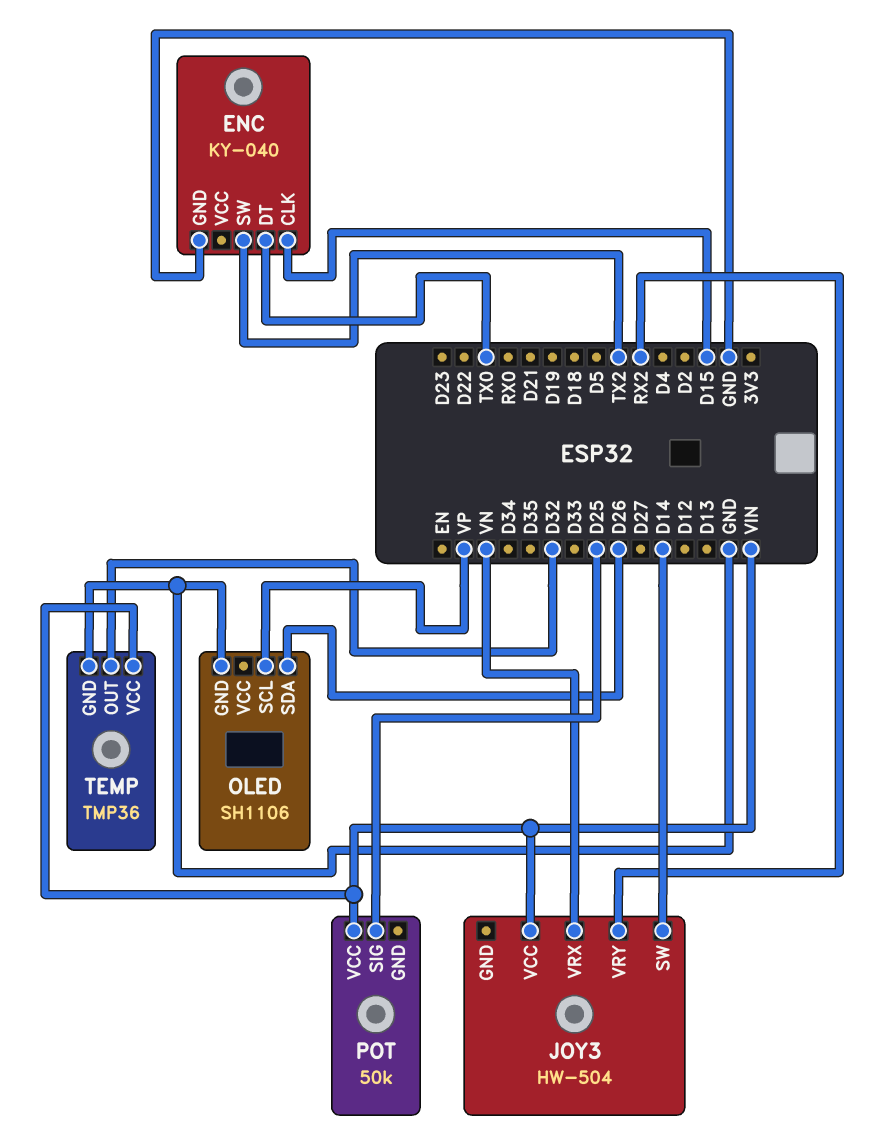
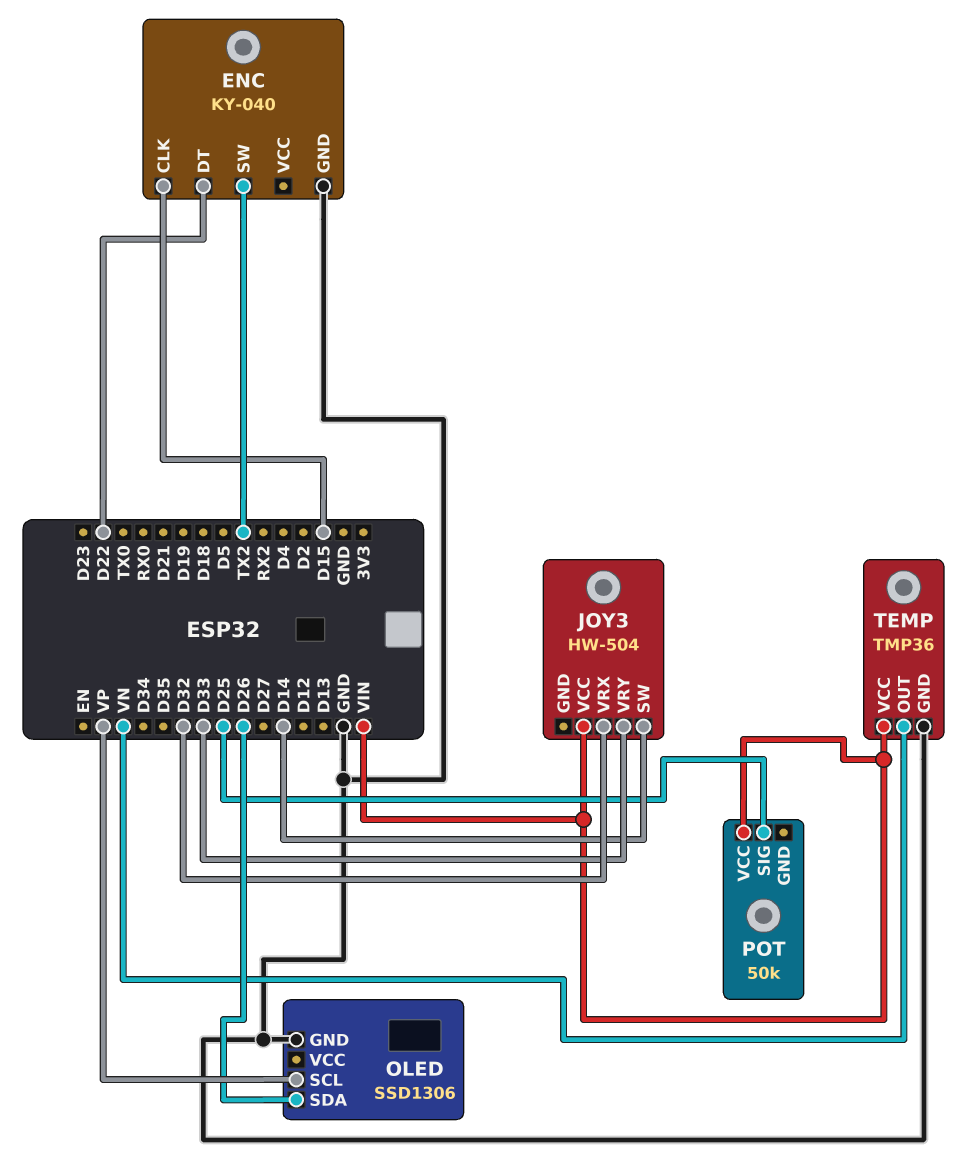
ENC pin DT: TX0 -> D22
JOY3 pin VRX: VN -> D32
JOY3 pin VRY: RX2 -> D33
OLED: SH1106 -> SSD1306
TEMP pin OUT: D32 -> VN

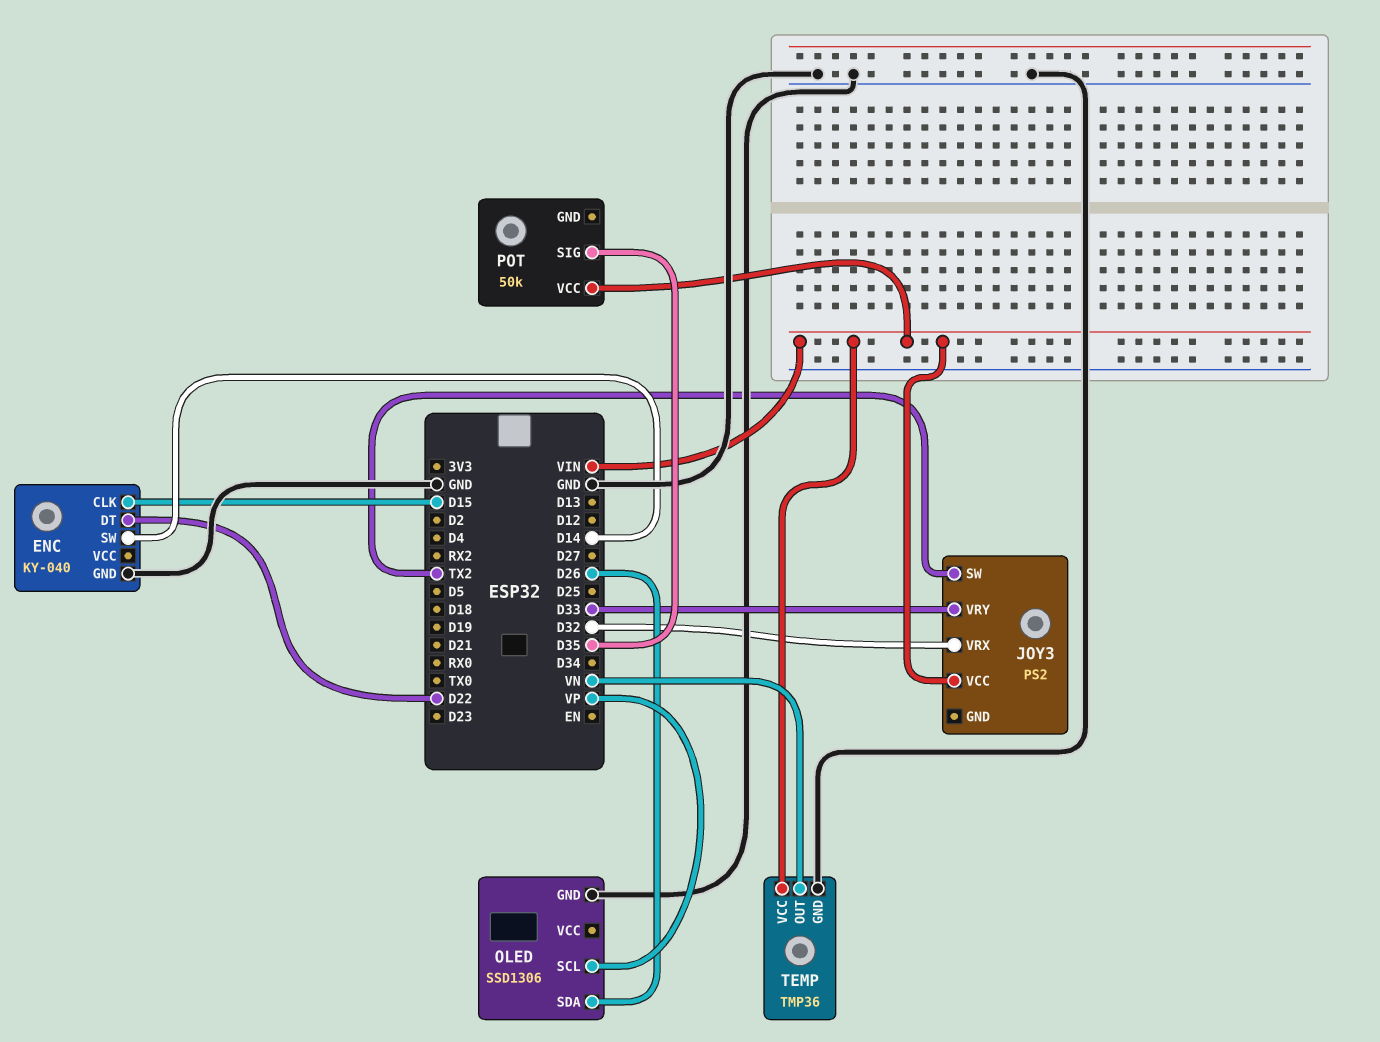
ENC pin SW: TX2 -> D14
JOY3: HW-504 -> PS2
JOY3 pin SW: D14 -> TX2
POT pin SIG: D25 -> D35

